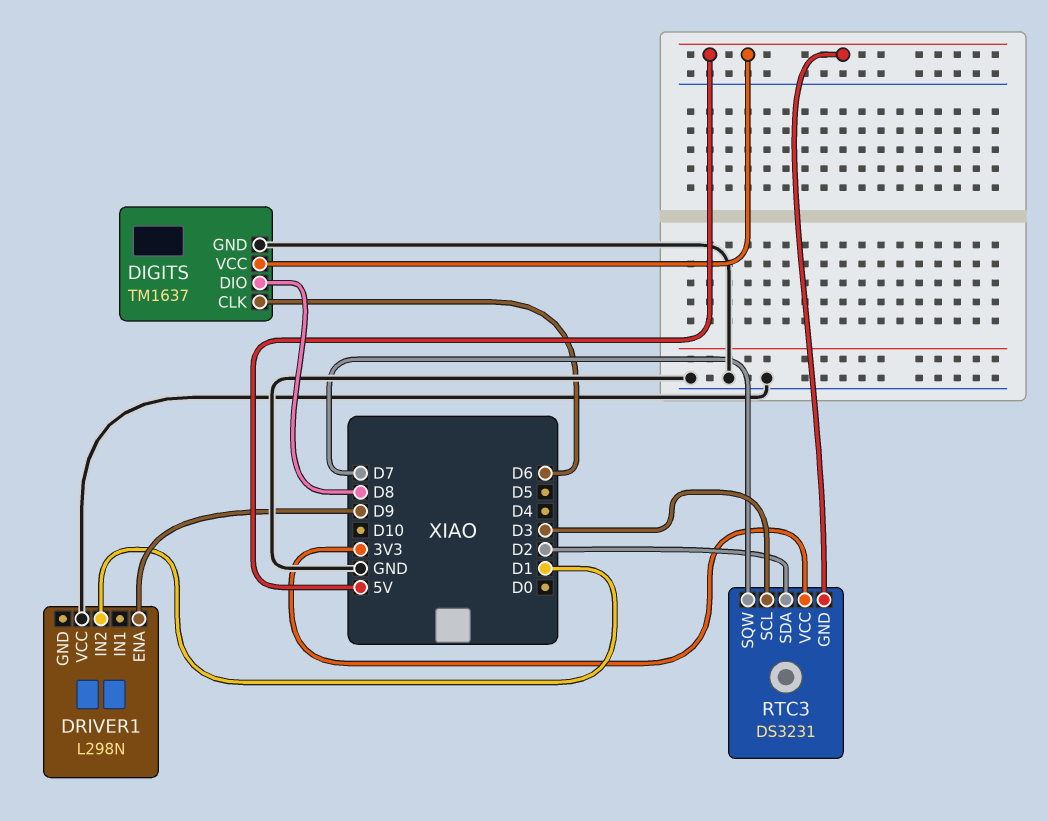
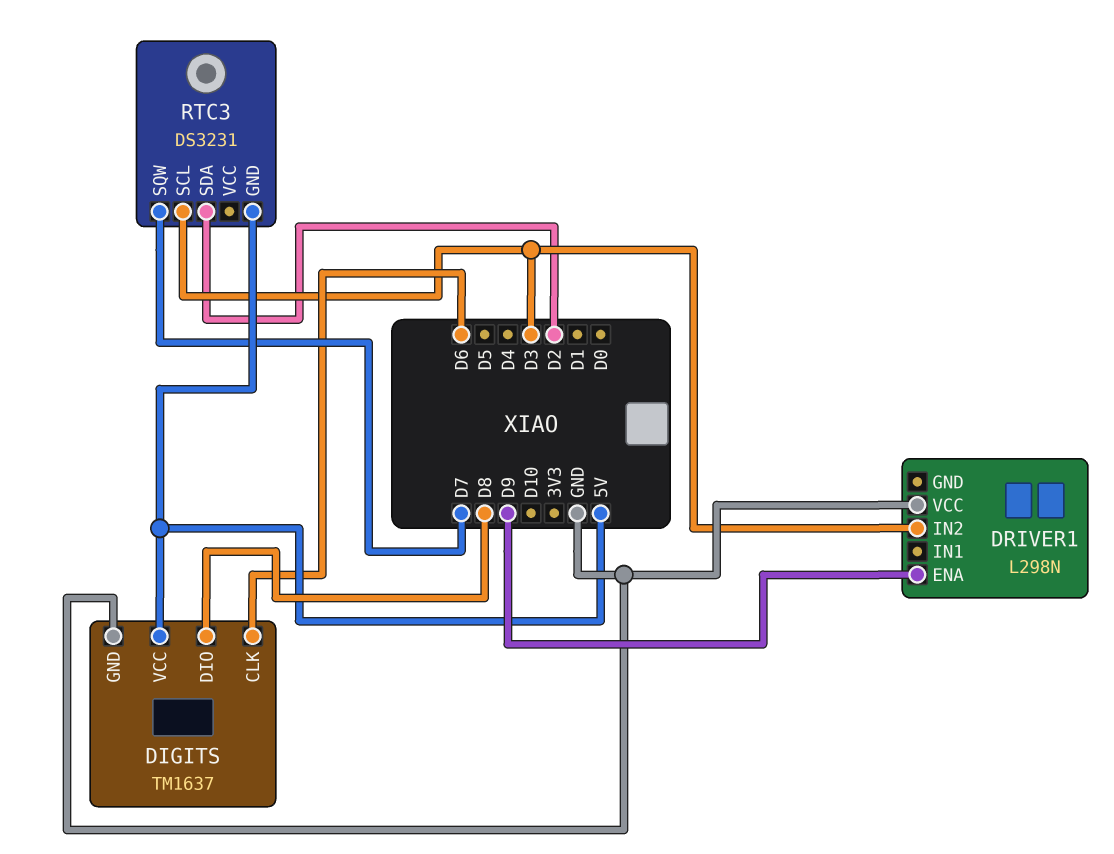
DRIVER1 pin IN2: D1 -> D3
RTC3 pin VCC: 3V3 -> none

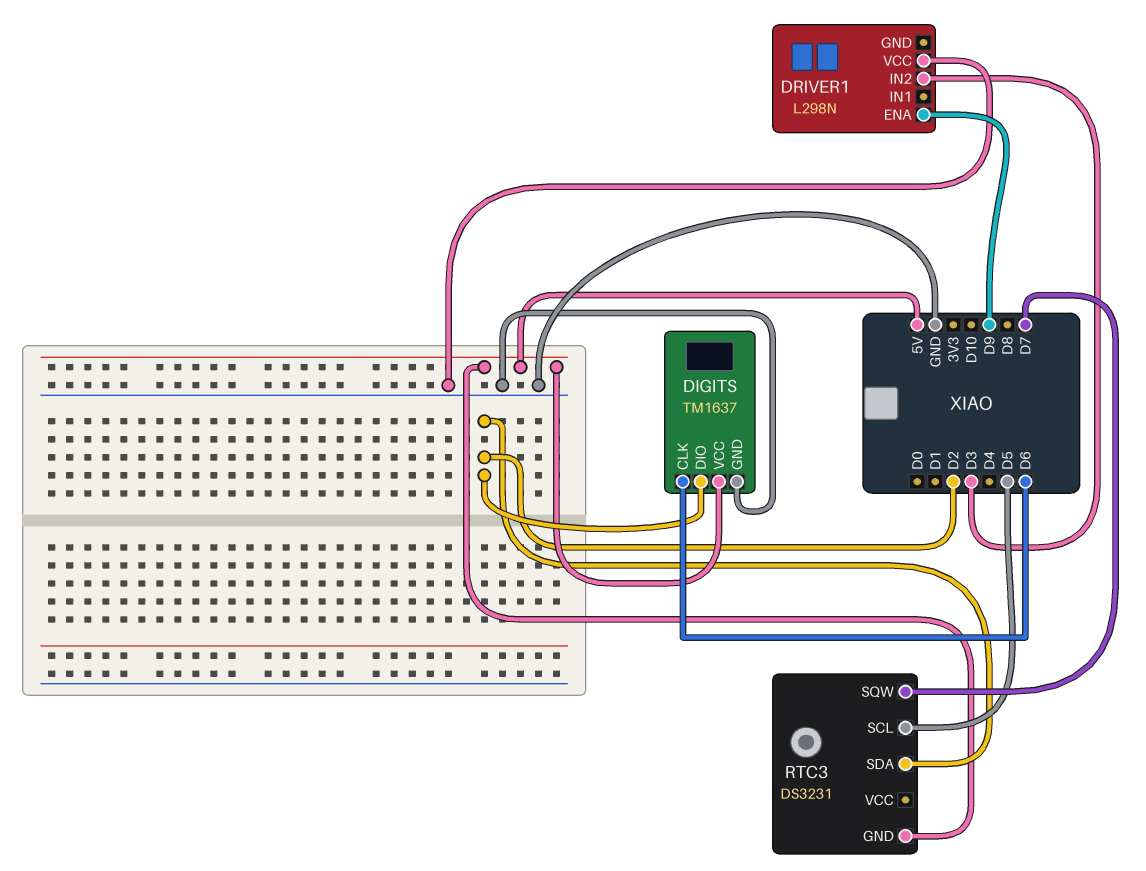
DIGITS pin DIO: D8 -> D2
RTC3 pin SCL: D3 -> D5

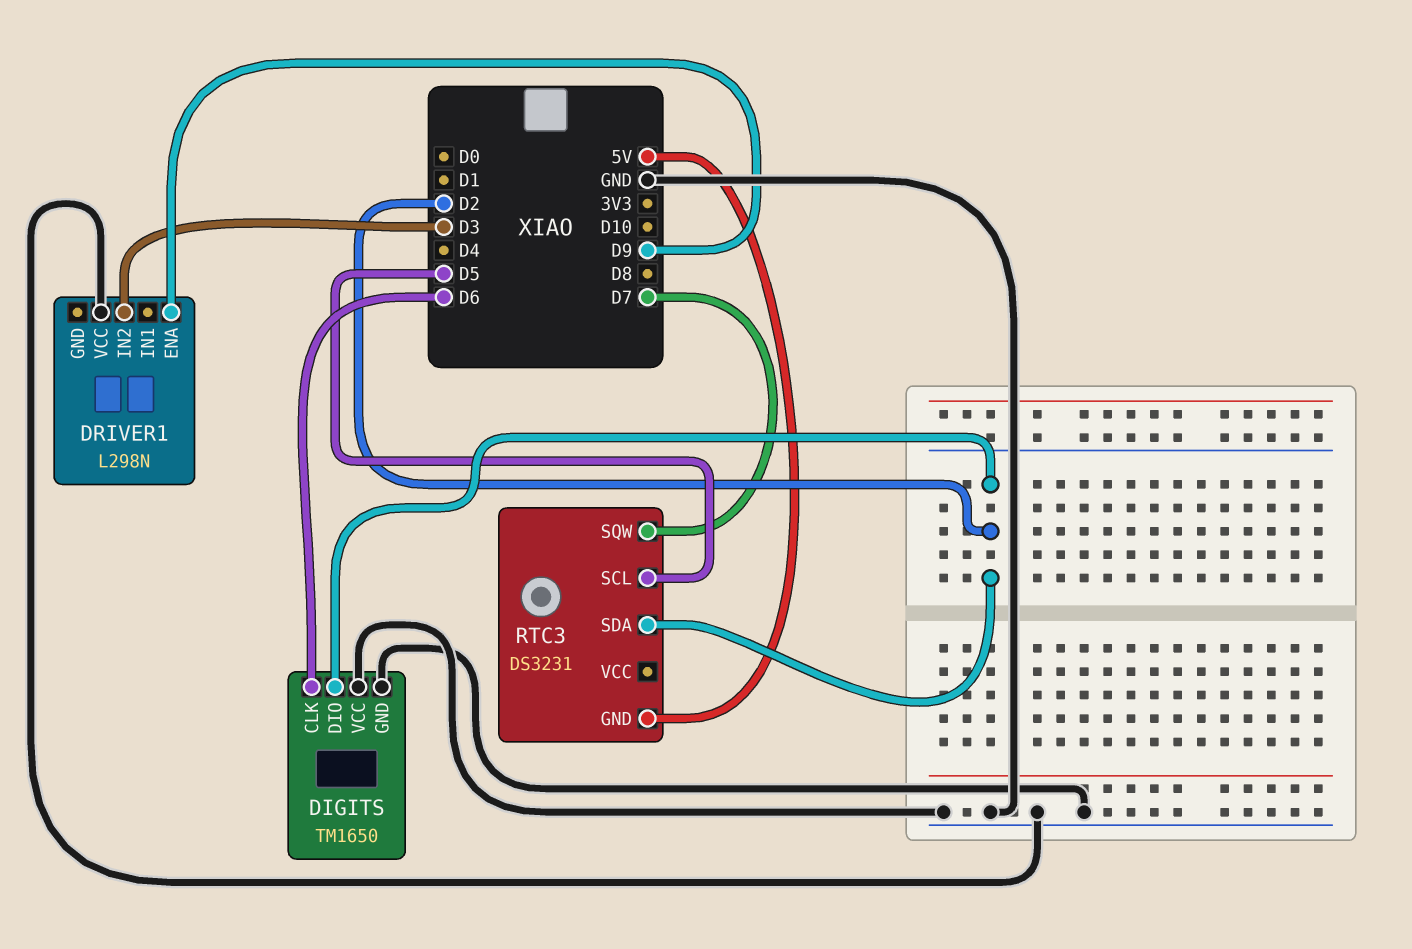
DIGITS: TM1637 -> TM1650
DIGITS pin VCC: 5V -> GND

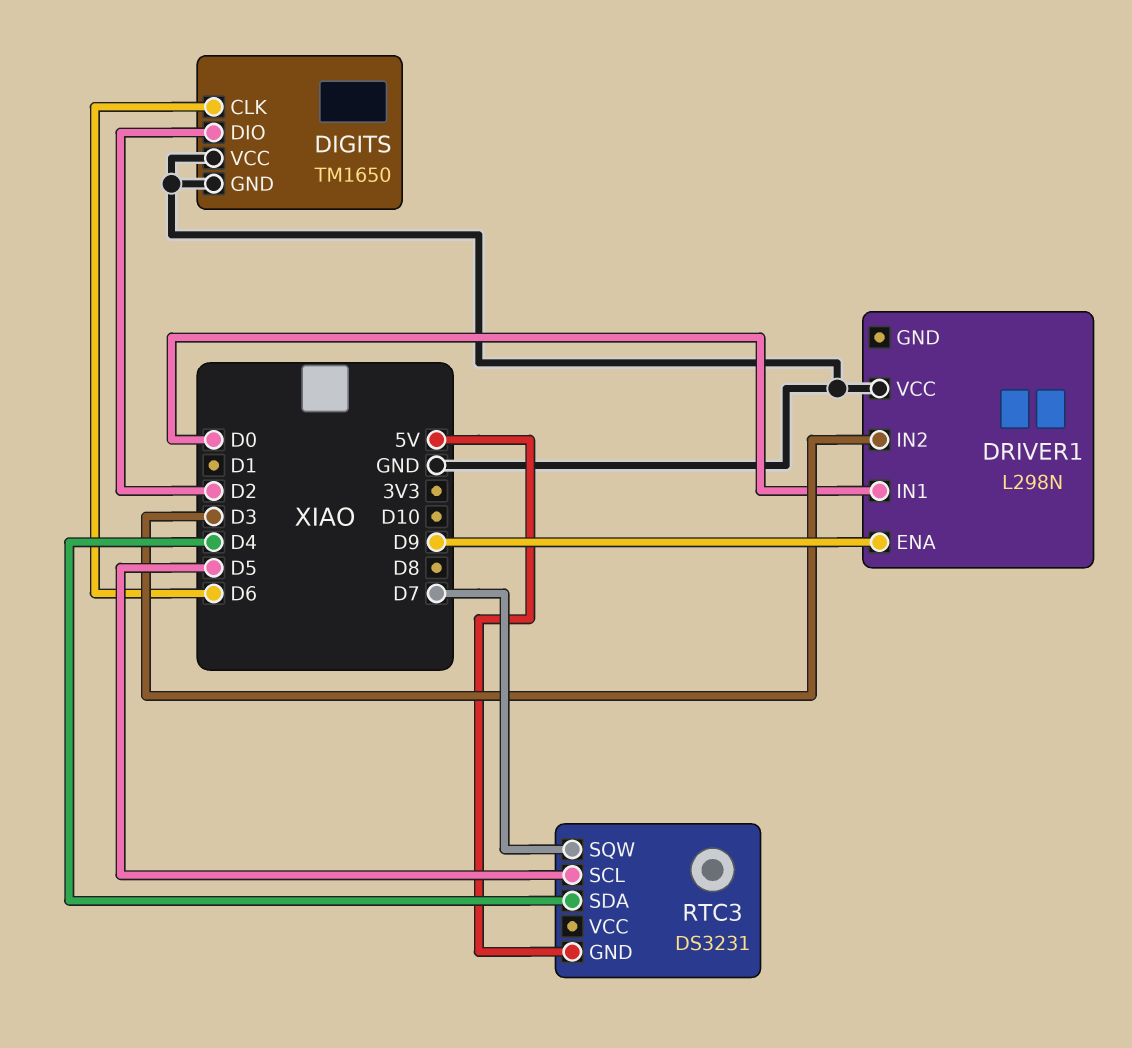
DRIVER1 pin IN1: none -> D0
RTC3 pin SDA: D2 -> D4

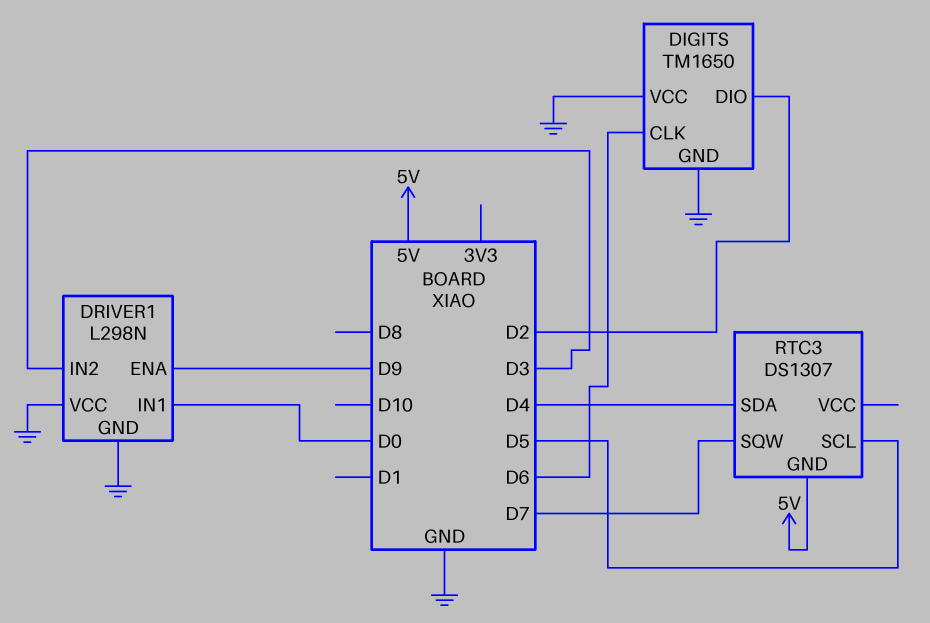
DRIVER1 pin GND: none -> GND
RTC3: DS3231 -> DS1307

